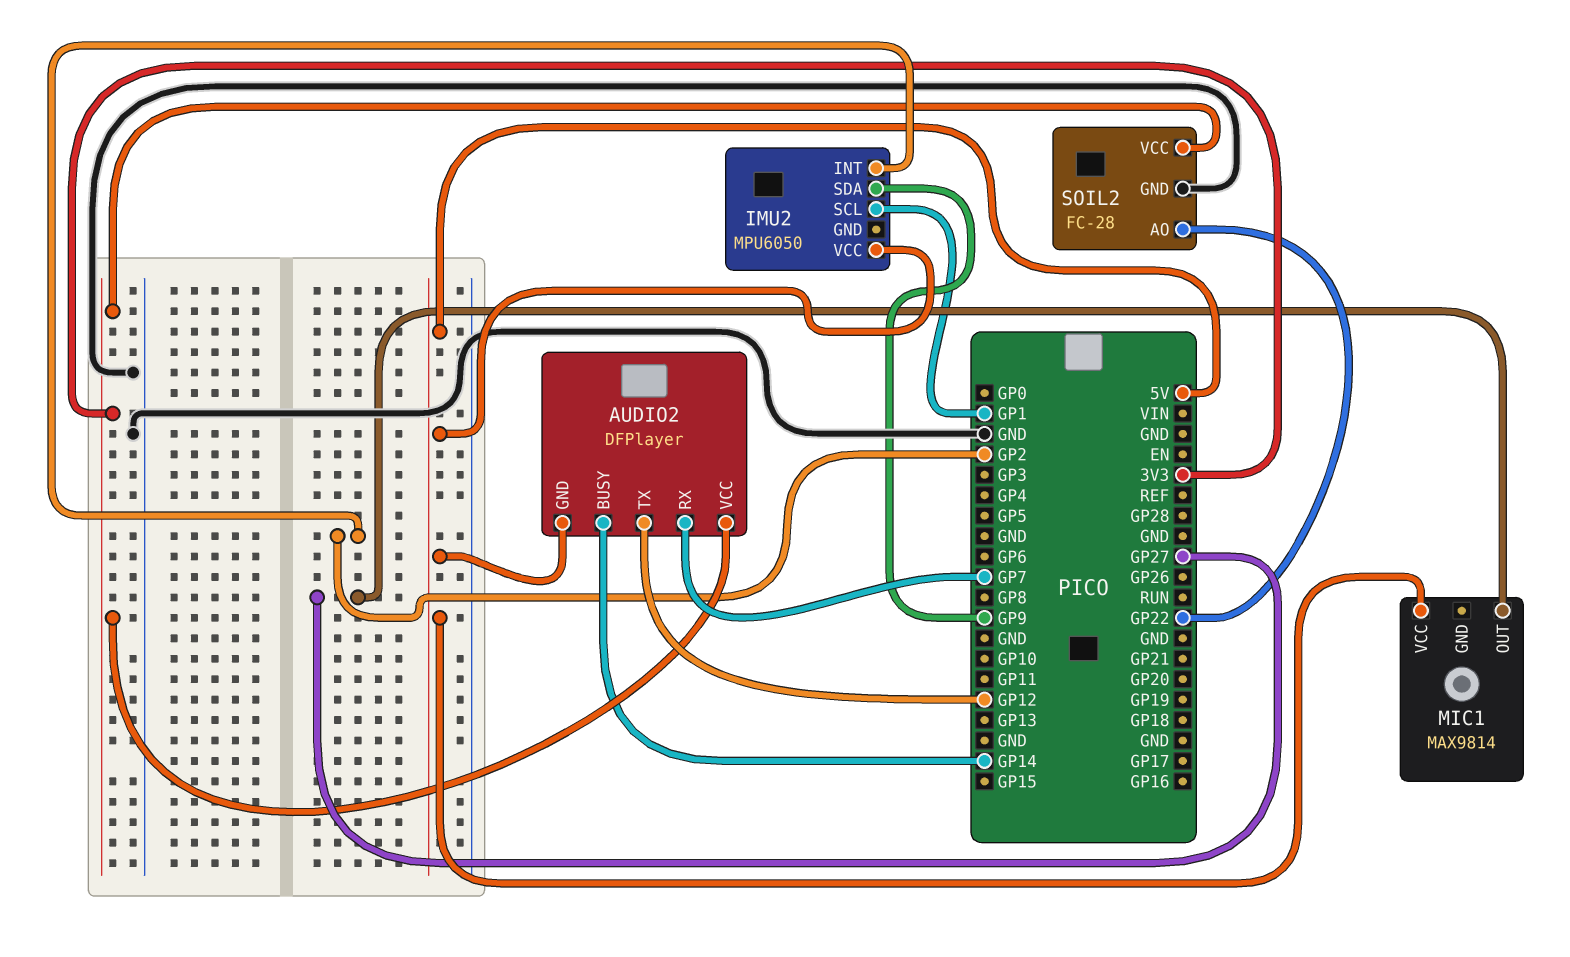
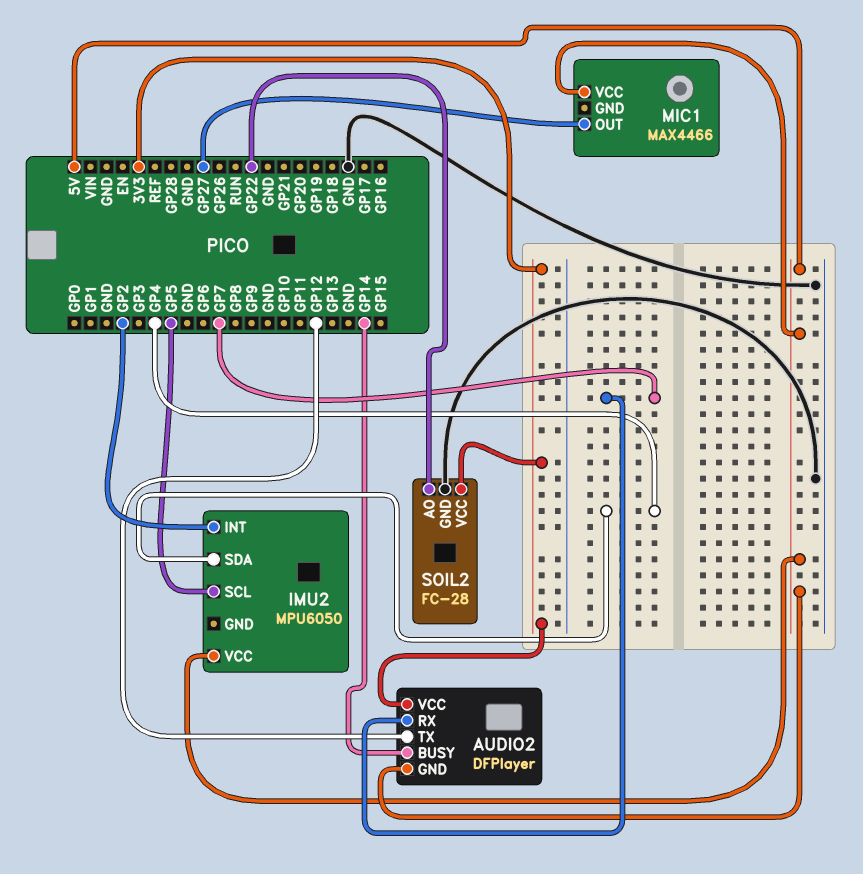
IMU2 pin SCL: GP1 -> GP5
IMU2 pin SDA: GP9 -> GP4
MIC1: MAX9814 -> MAX4466

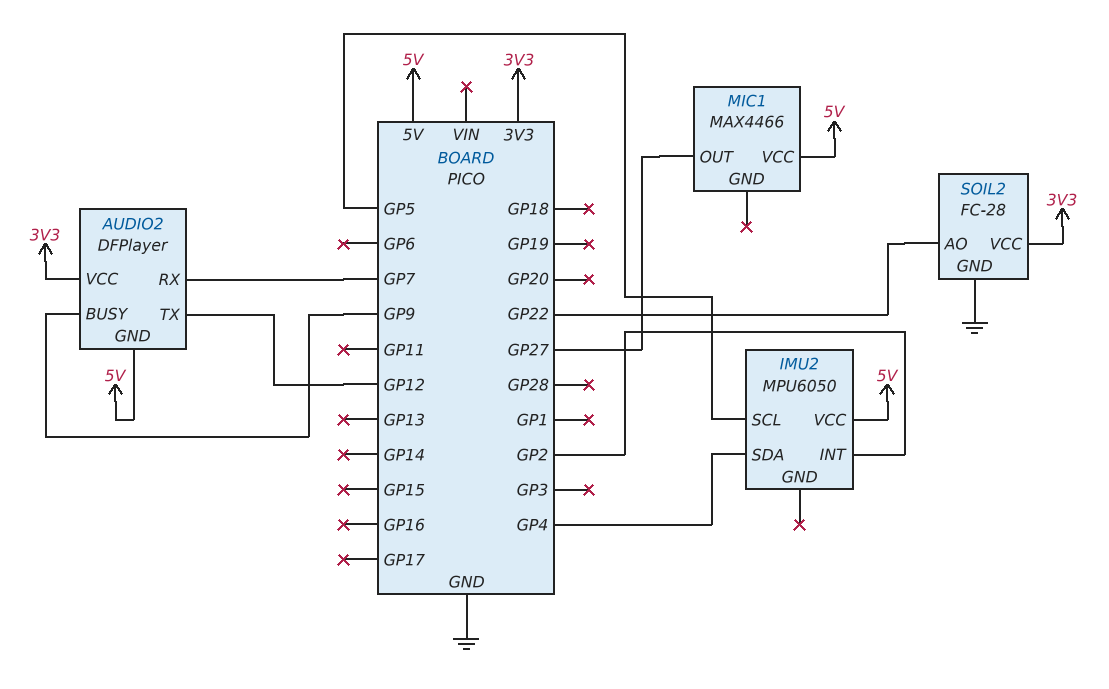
AUDIO2 pin BUSY: GP14 -> GP9

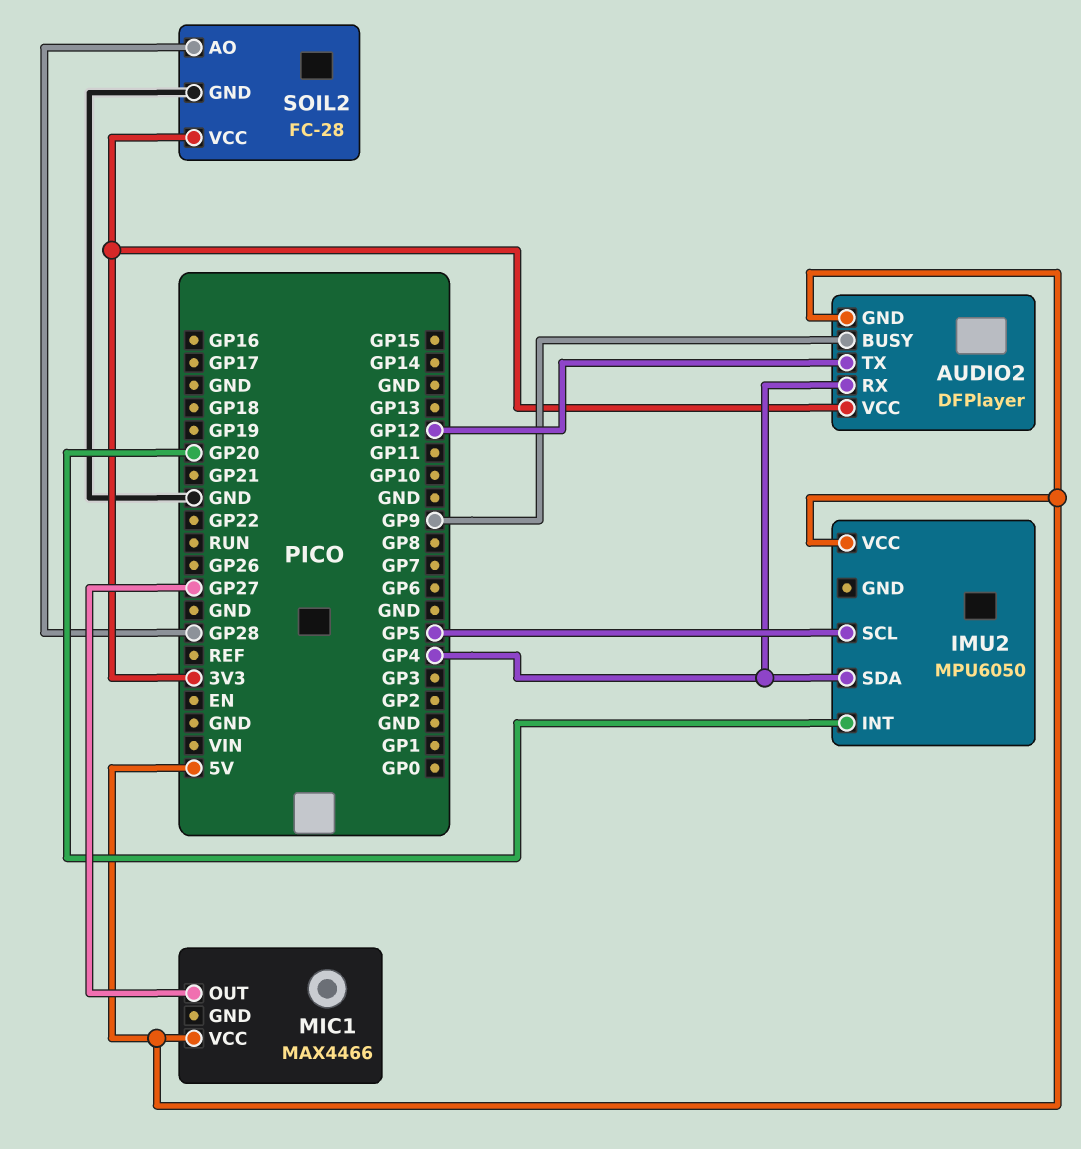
AUDIO2 pin RX: GP7 -> GP4
IMU2 pin INT: GP2 -> GP20
SOIL2 pin AO: GP22 -> GP28

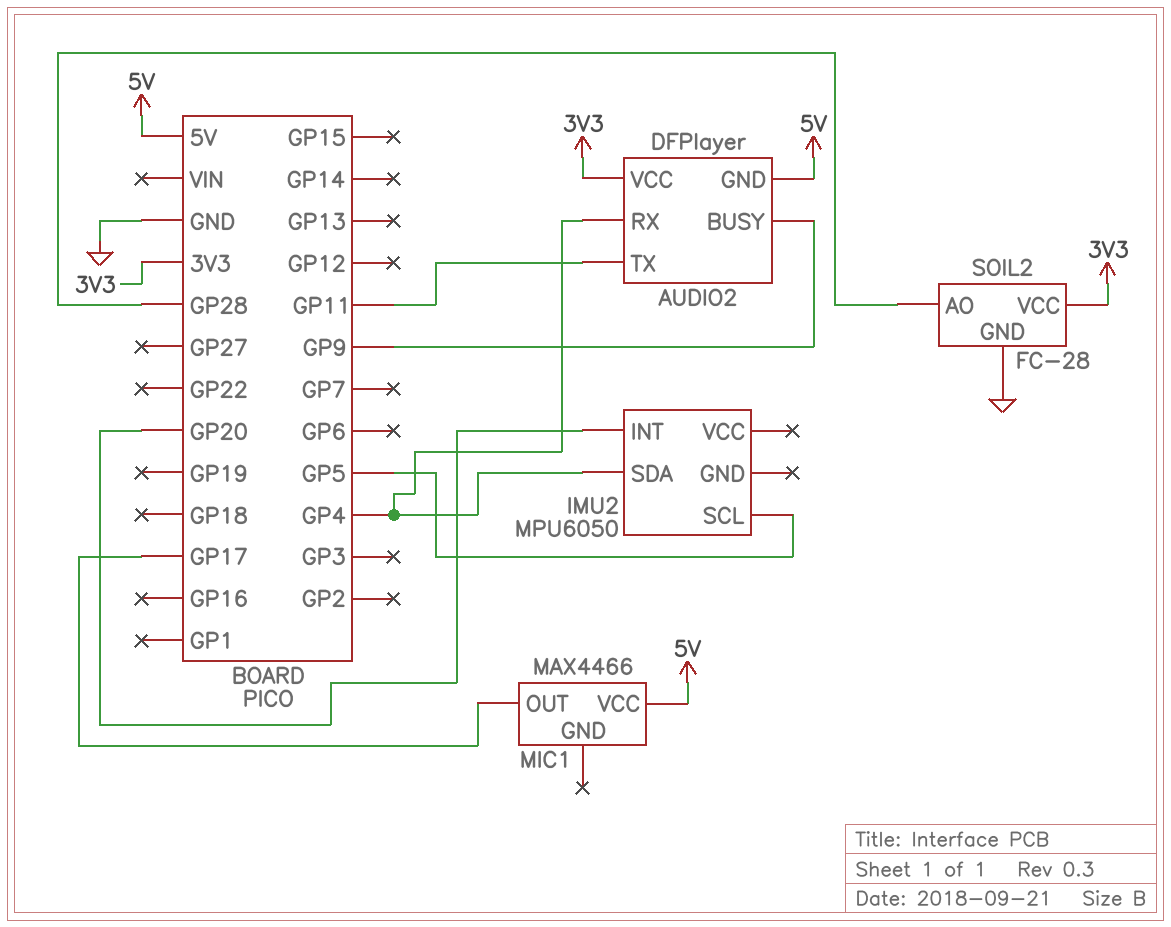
AUDIO2 pin TX: GP12 -> GP11
IMU2 pin VCC: 5V -> none
MIC1 pin OUT: GP27 -> GP17

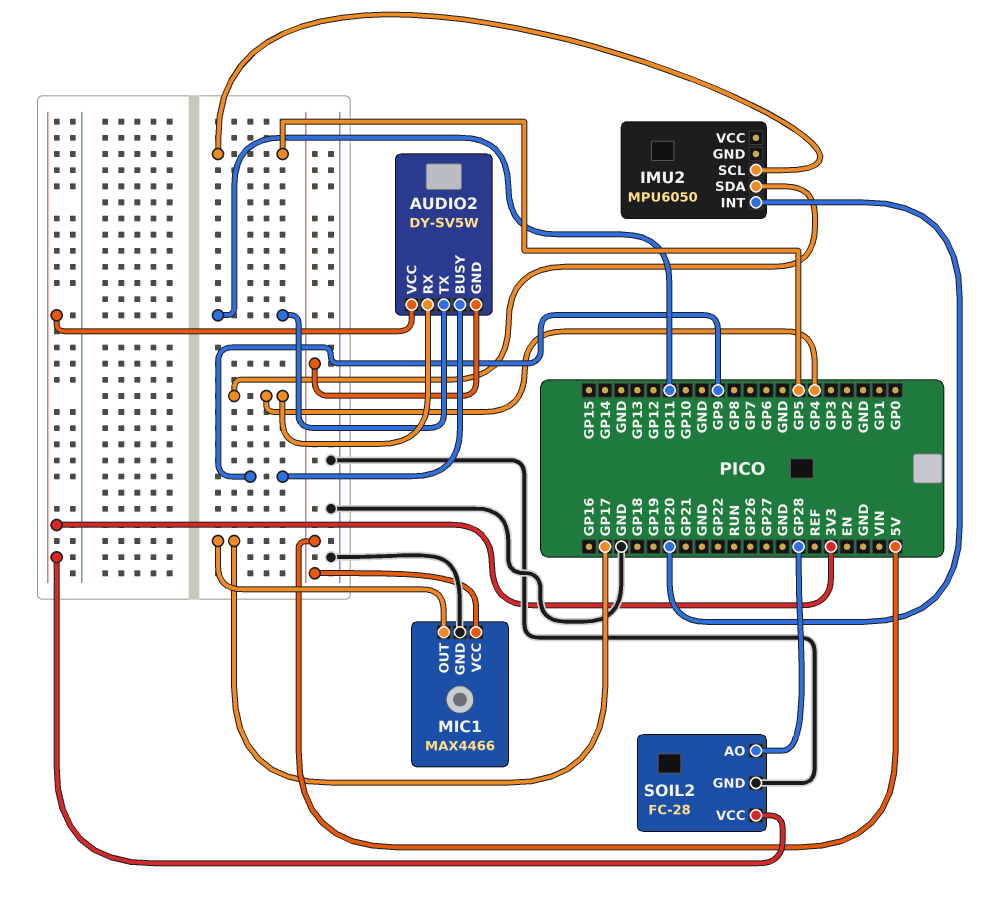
AUDIO2: DFPlayer -> DY-SV5W
MIC1 pin GND: none -> GND

